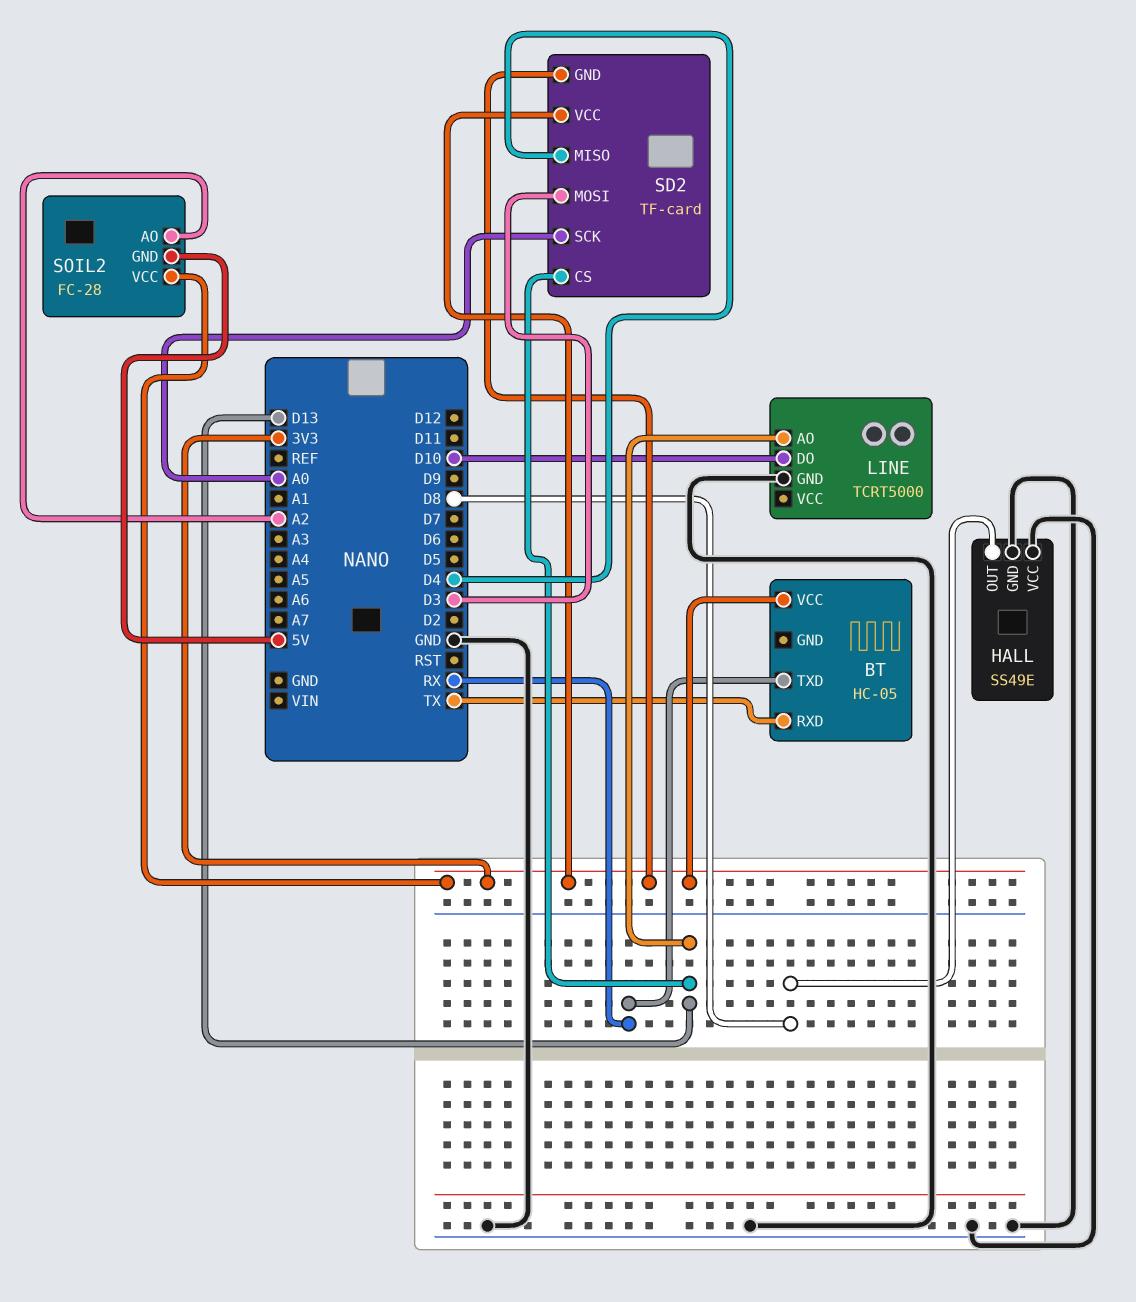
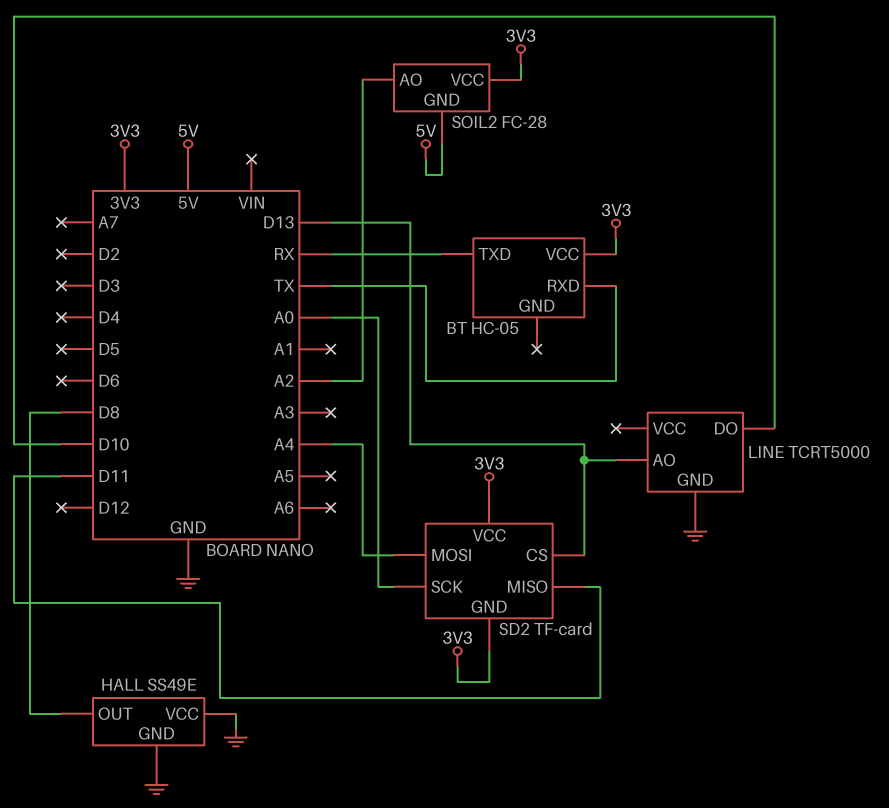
SD2 pin MISO: D4 -> D11
SD2 pin MOSI: D3 -> A4

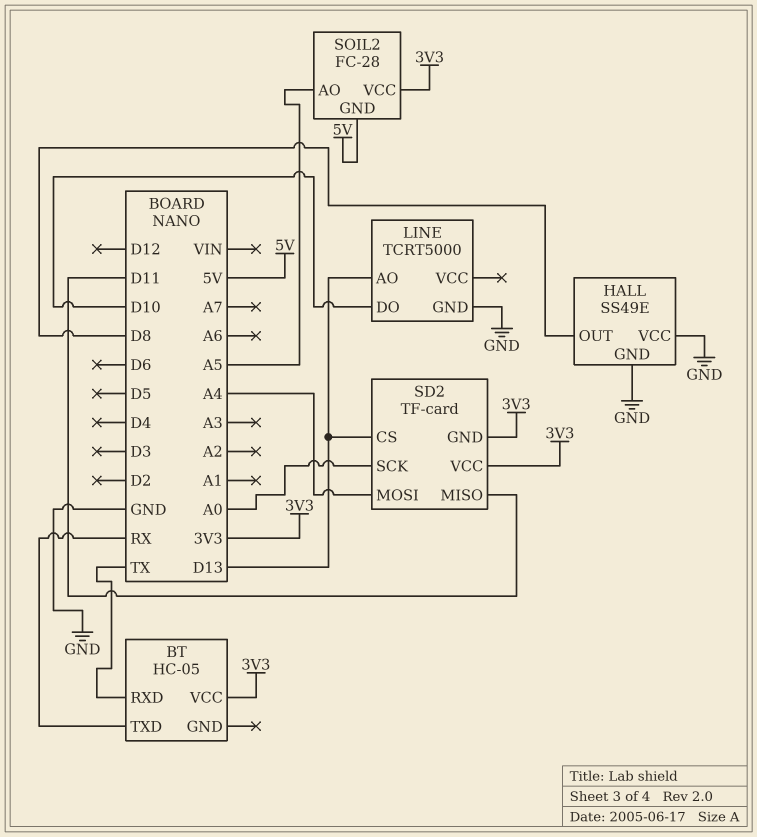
SOIL2 pin AO: A2 -> A5

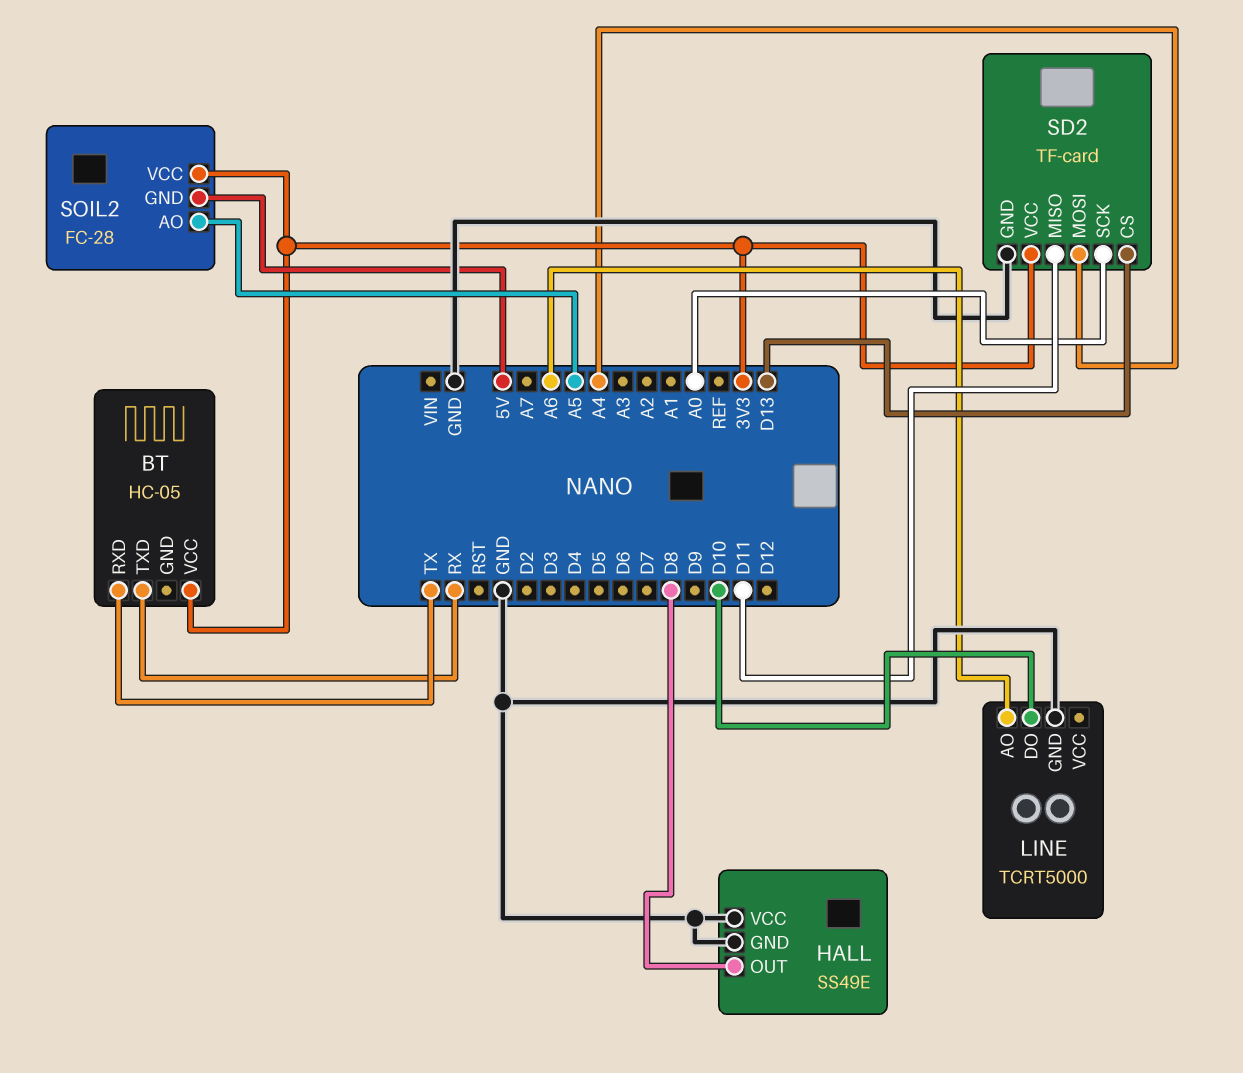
LINE pin AO: D13 -> A6
SD2 pin GND: 3V3 -> GND

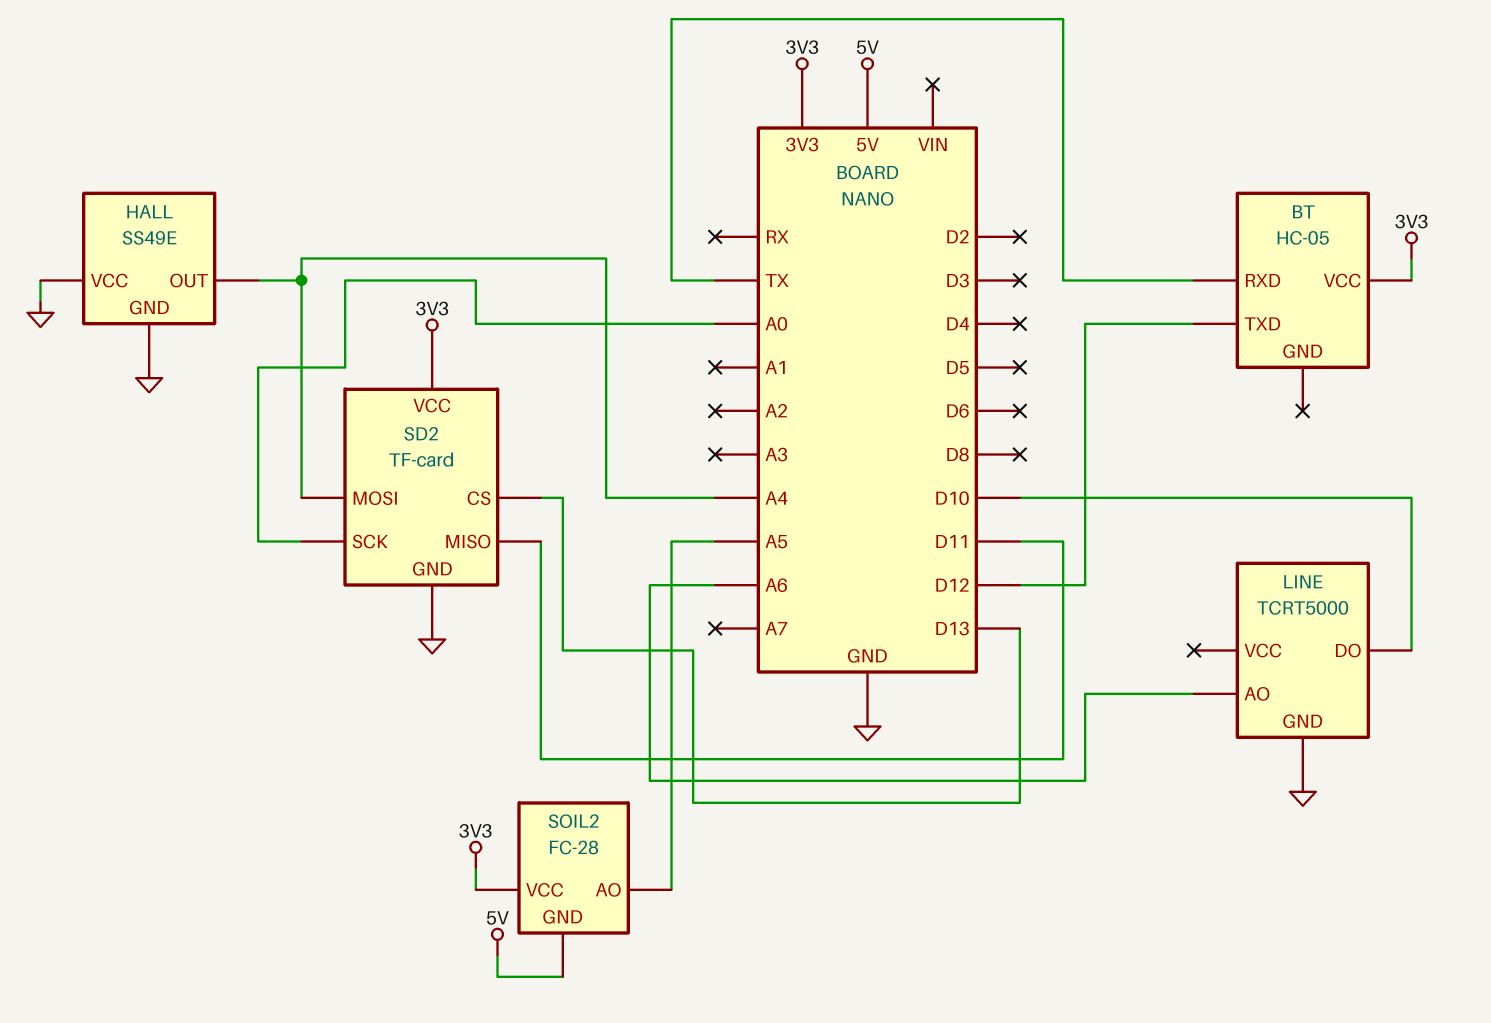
BT pin TXD: RX -> D12
HALL pin OUT: D8 -> A4

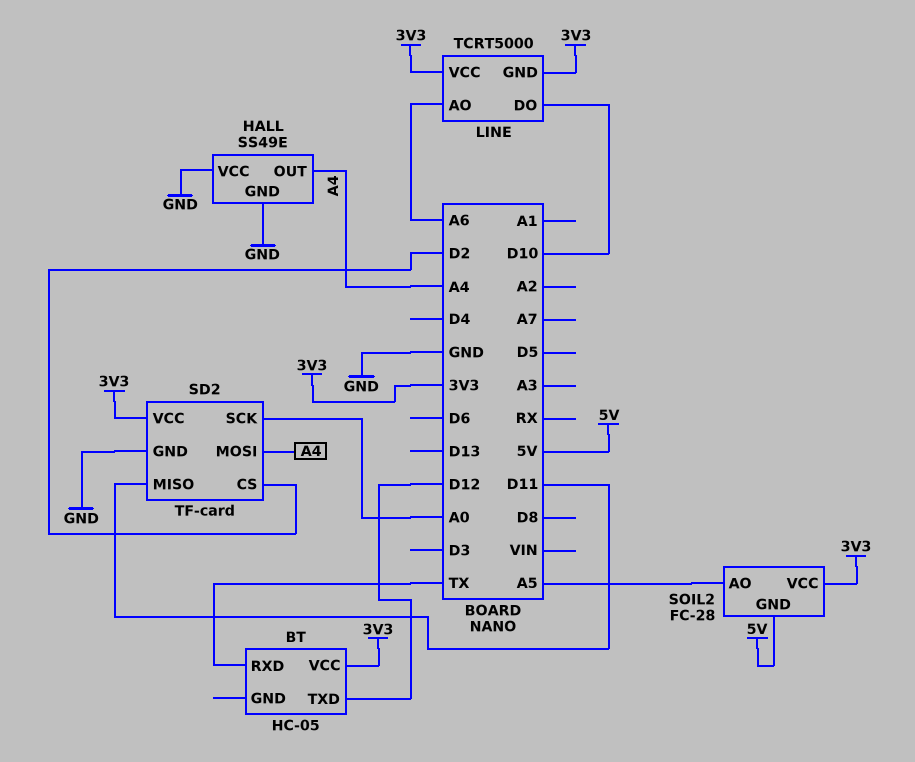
LINE pin GND: GND -> 3V3
LINE pin VCC: none -> 3V3
SD2 pin CS: D13 -> D2

